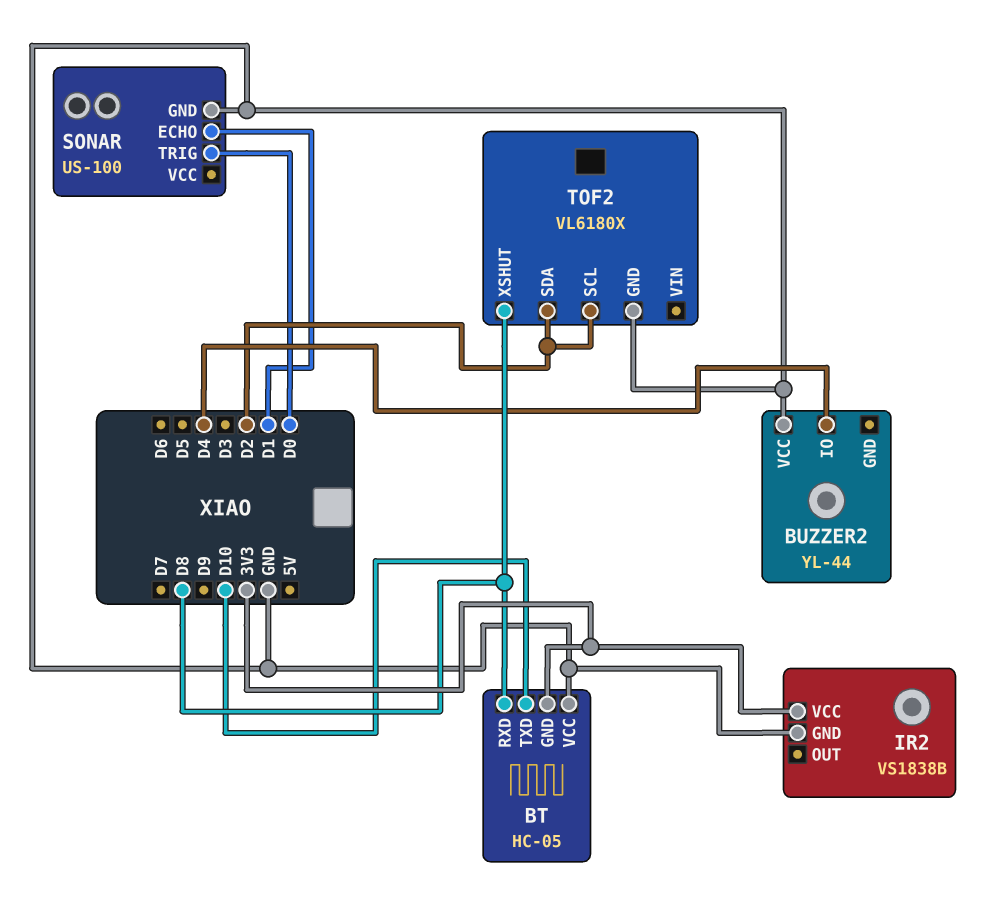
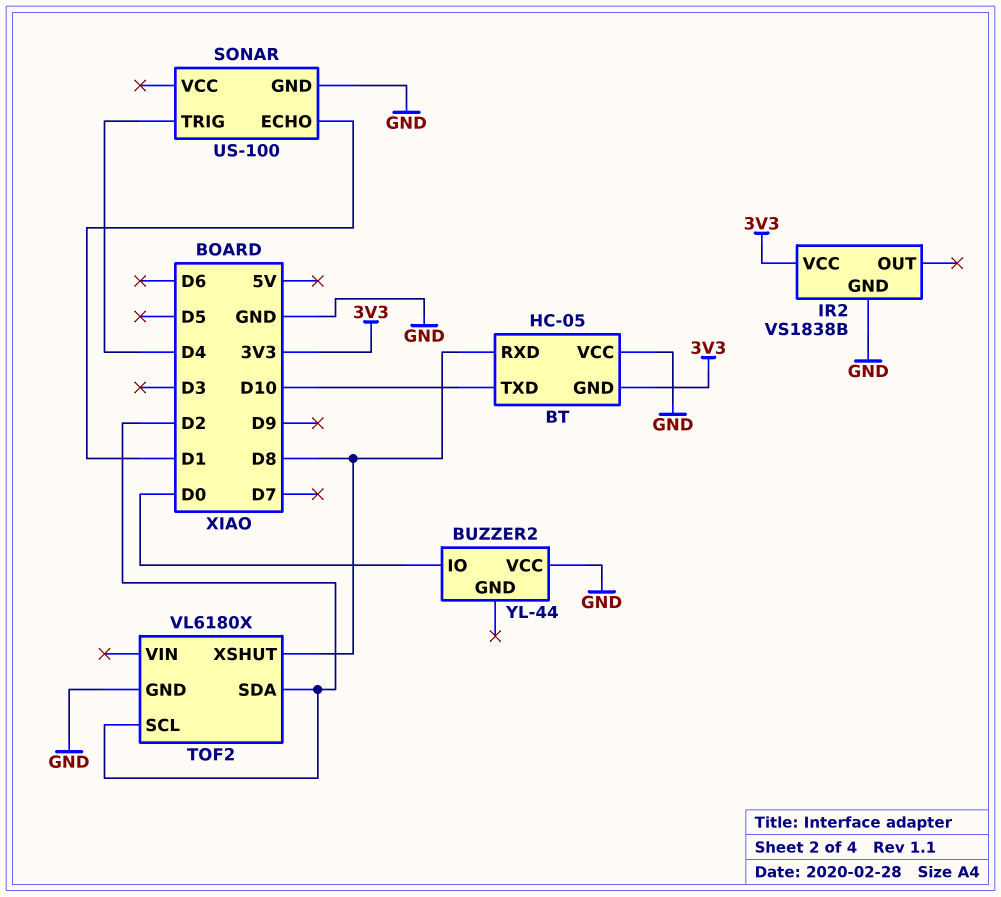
BUZZER2 pin IO: D4 -> D0
SONAR pin TRIG: D0 -> D4

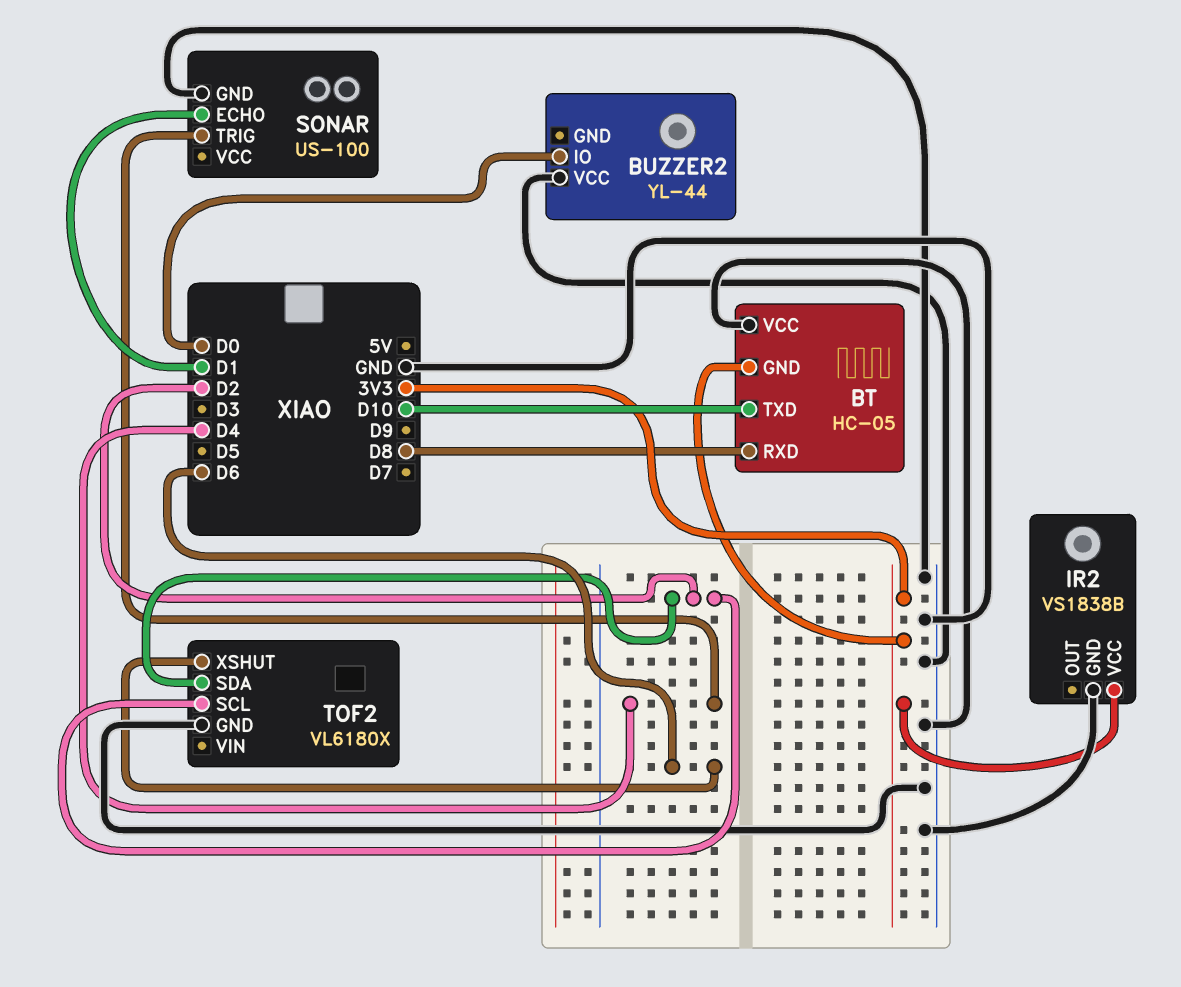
TOF2 pin XSHUT: D8 -> D6

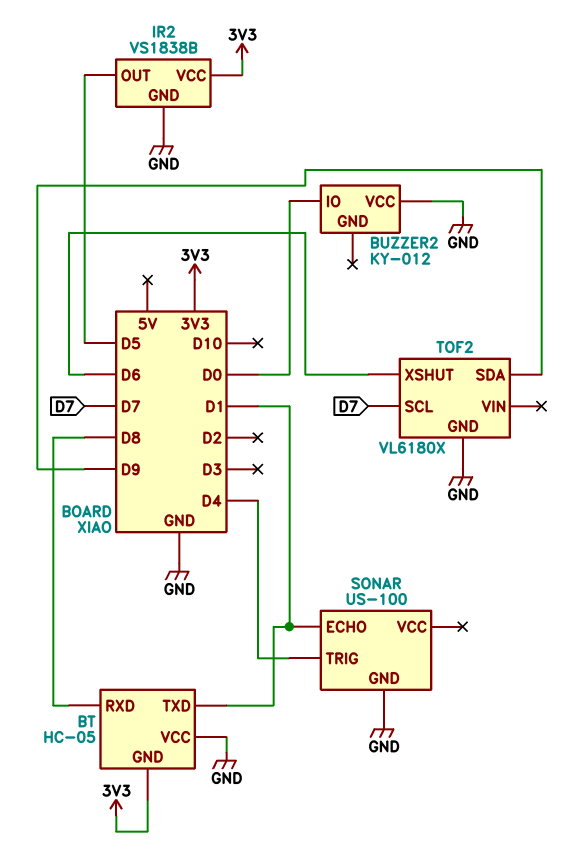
BT pin TXD: D10 -> D1
BUZZER2: YL-44 -> KY-012
IR2 pin OUT: none -> D5
TOF2 pin SCL: D2 -> D7
TOF2 pin SDA: D2 -> D9

